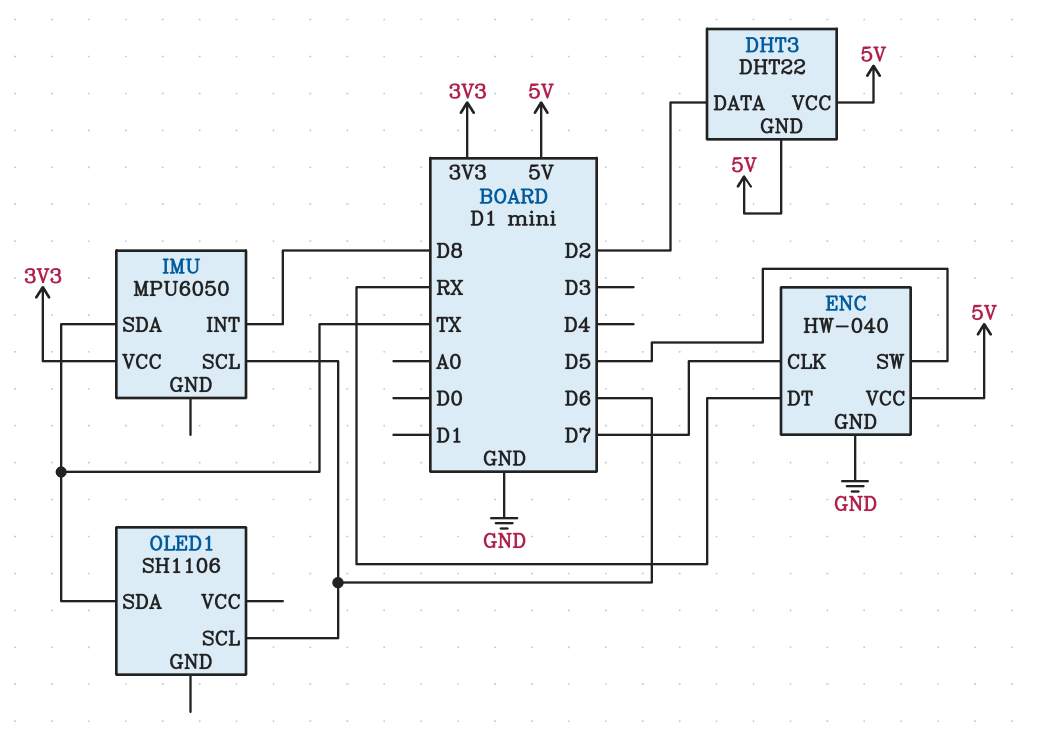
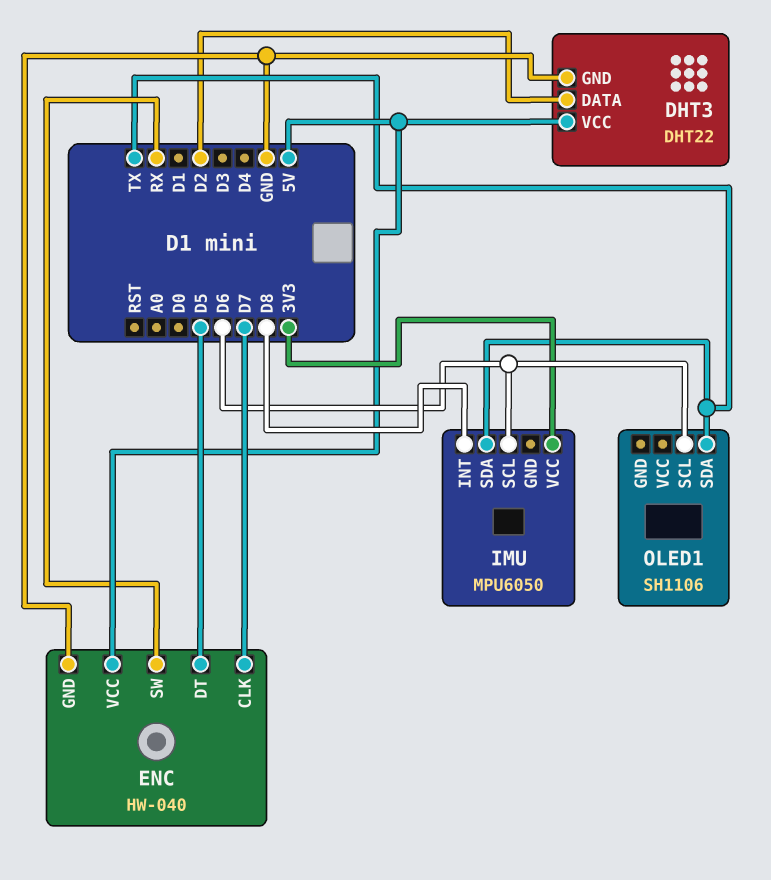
DHT3 pin GND: 5V -> GND
ENC pin DT: RX -> D5
ENC pin SW: D5 -> RX

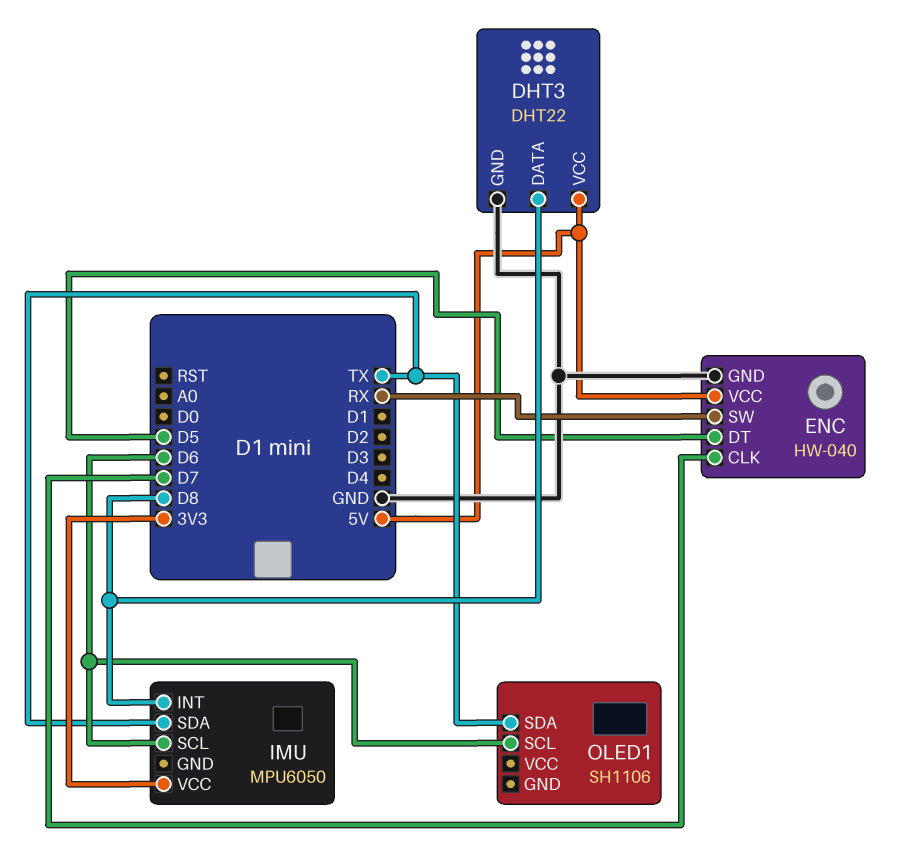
DHT3 pin DATA: D2 -> D8

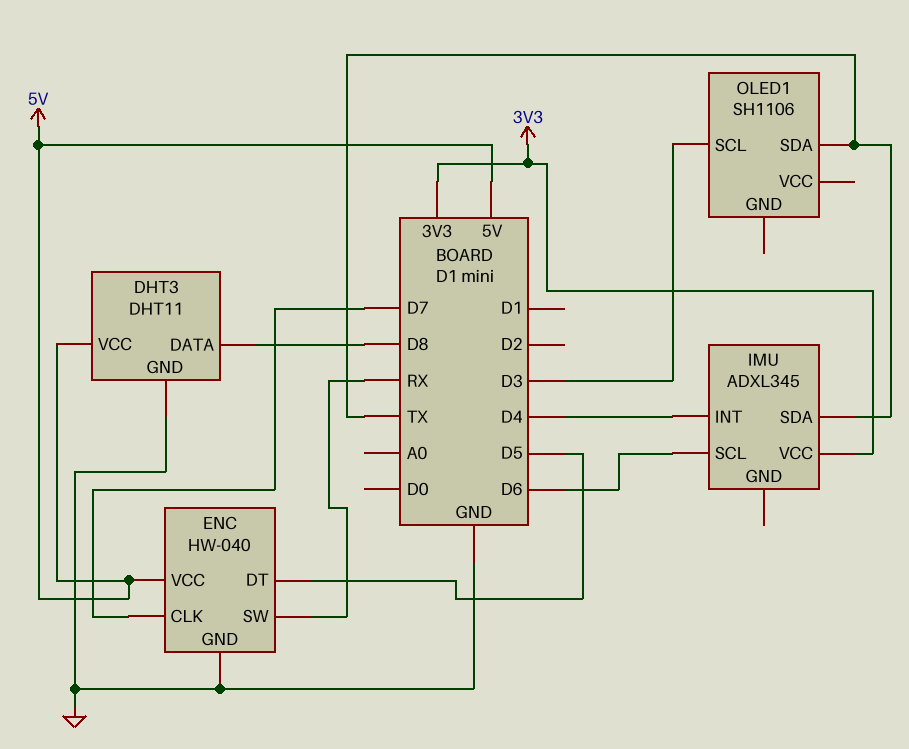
DHT3: DHT22 -> DHT11
IMU: MPU6050 -> ADXL345
IMU pin INT: D8 -> D4
OLED1 pin SCL: D6 -> D3

